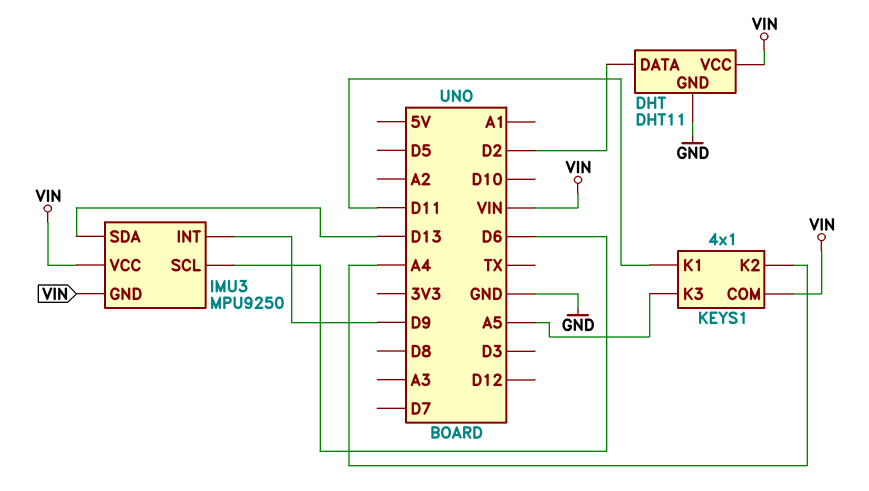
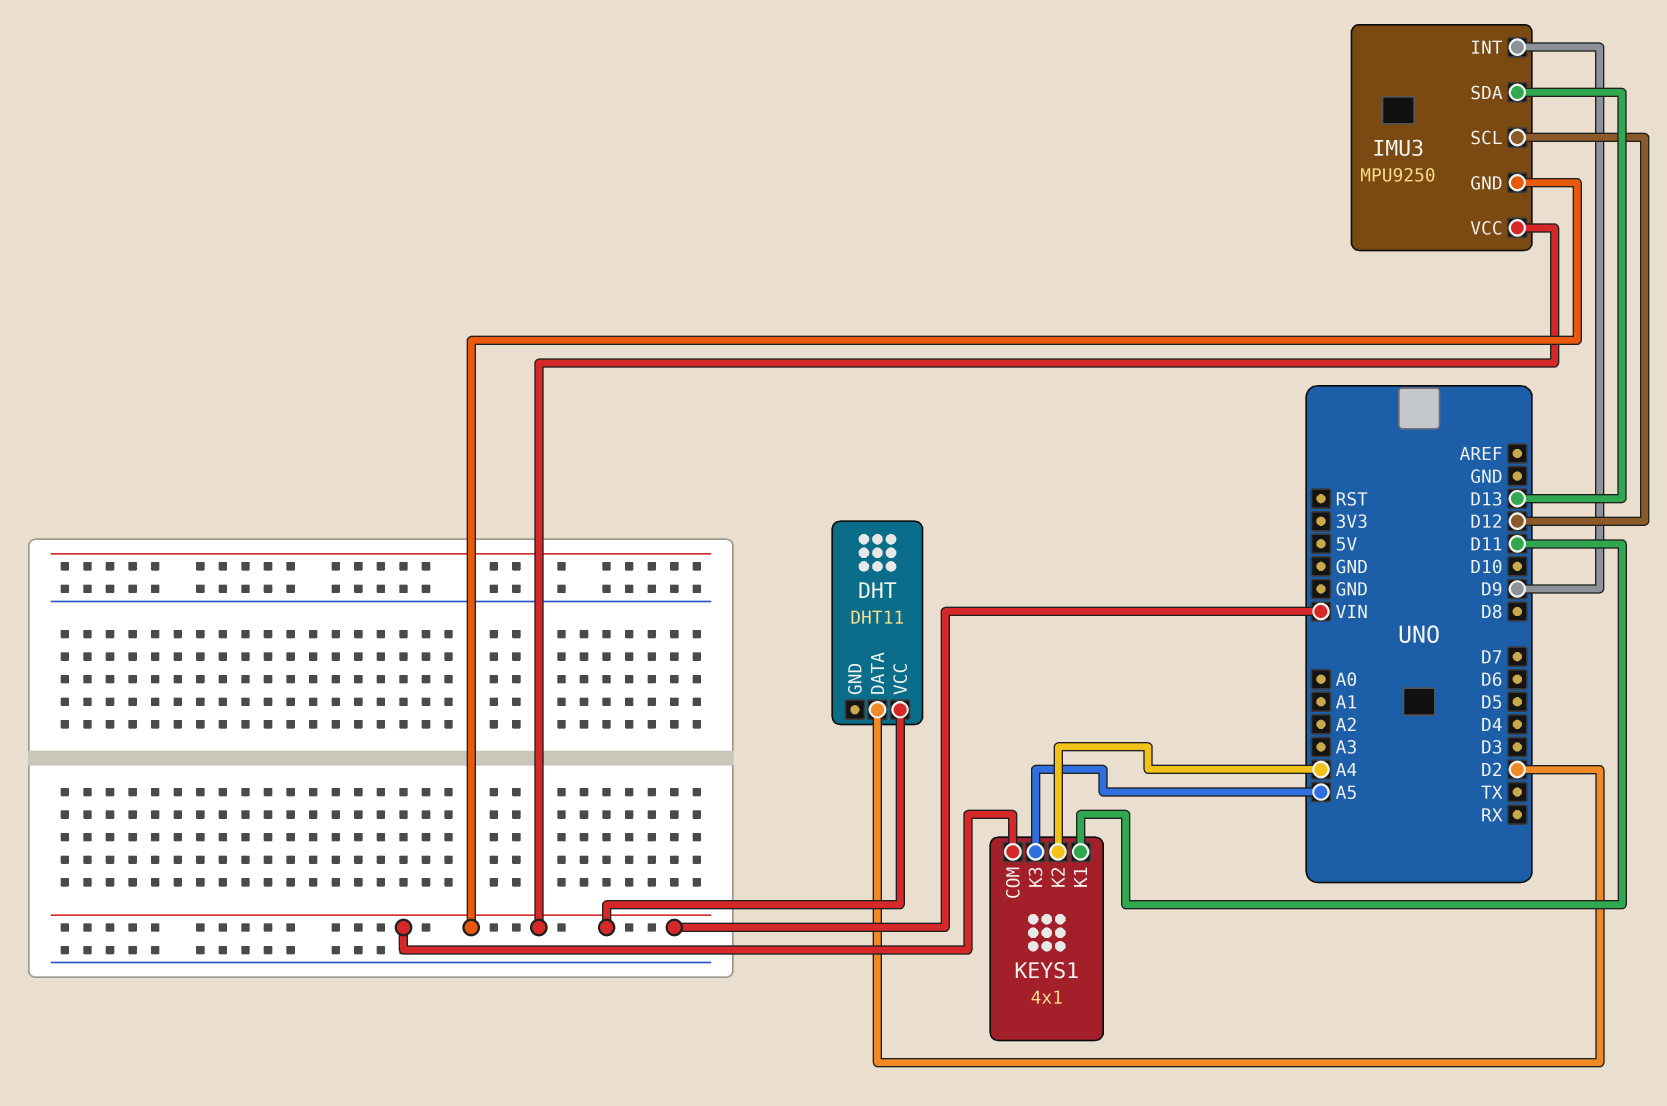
DHT pin GND: GND -> none
IMU3 pin SCL: D6 -> D12

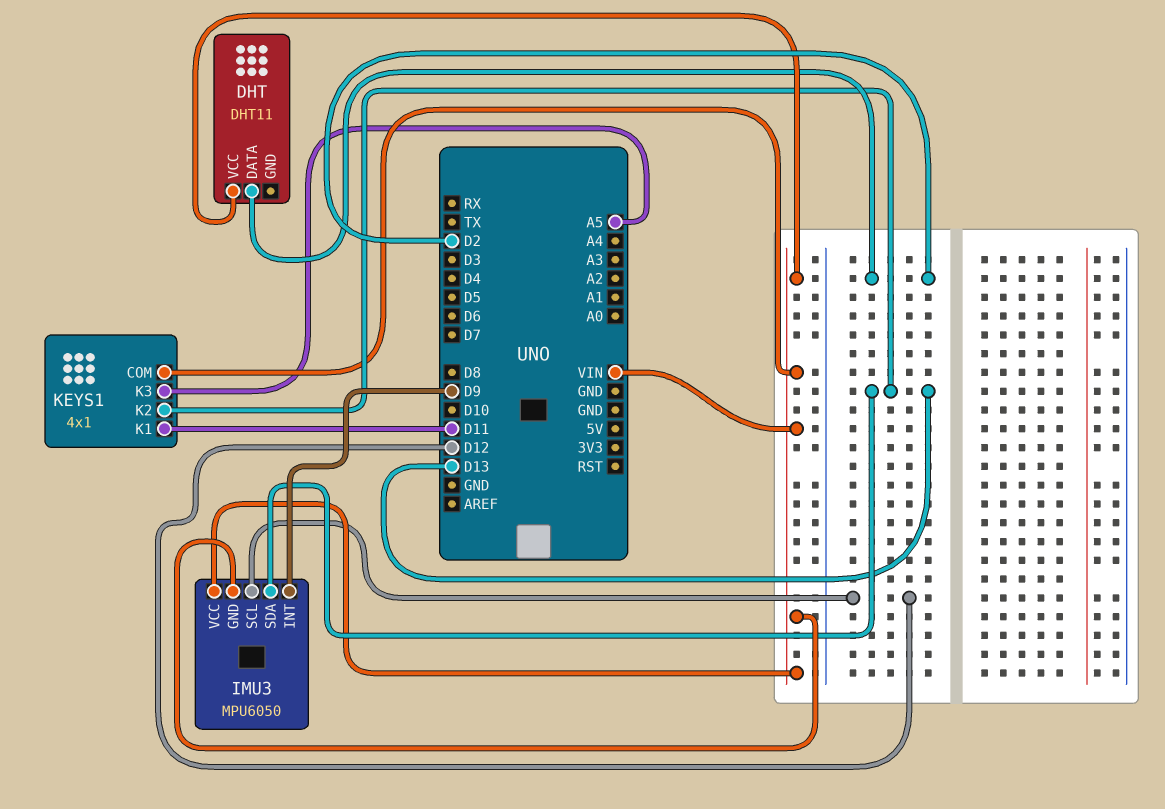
IMU3: MPU9250 -> MPU6050
KEYS1 pin K2: A4 -> D13

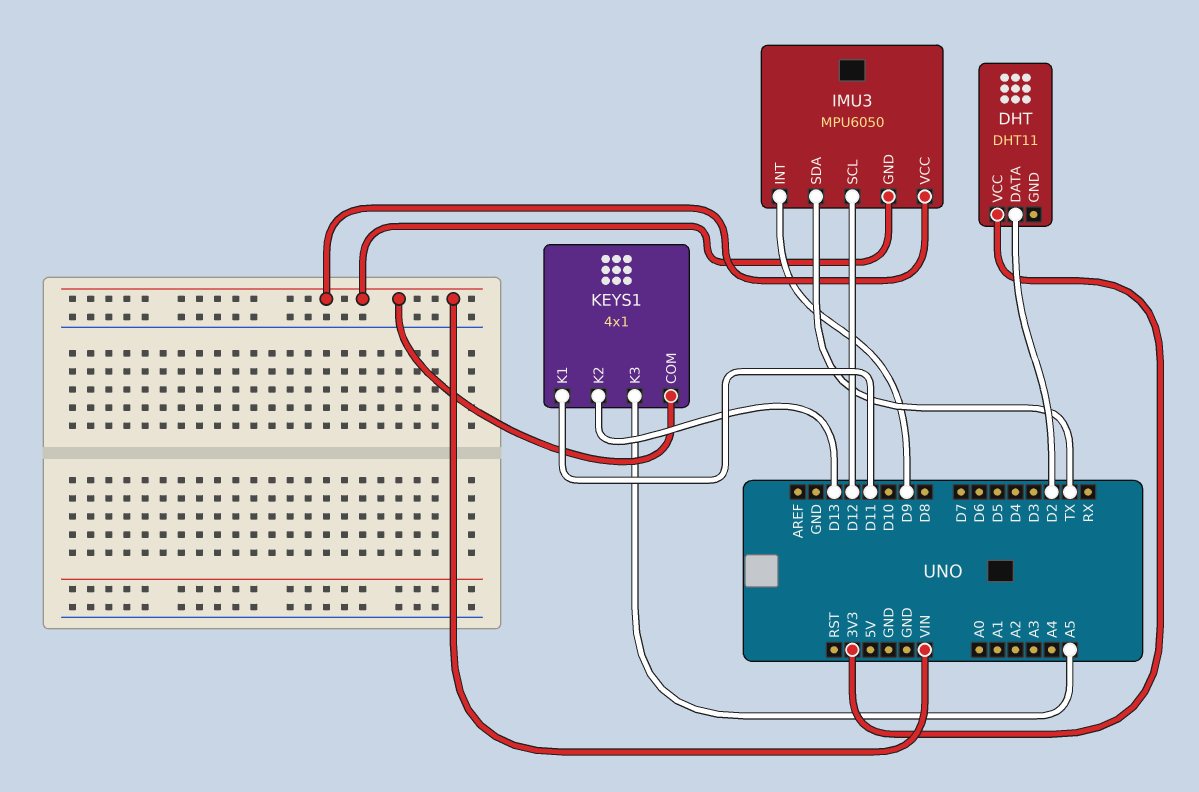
DHT pin VCC: VIN -> 3V3
IMU3 pin SDA: D13 -> TX

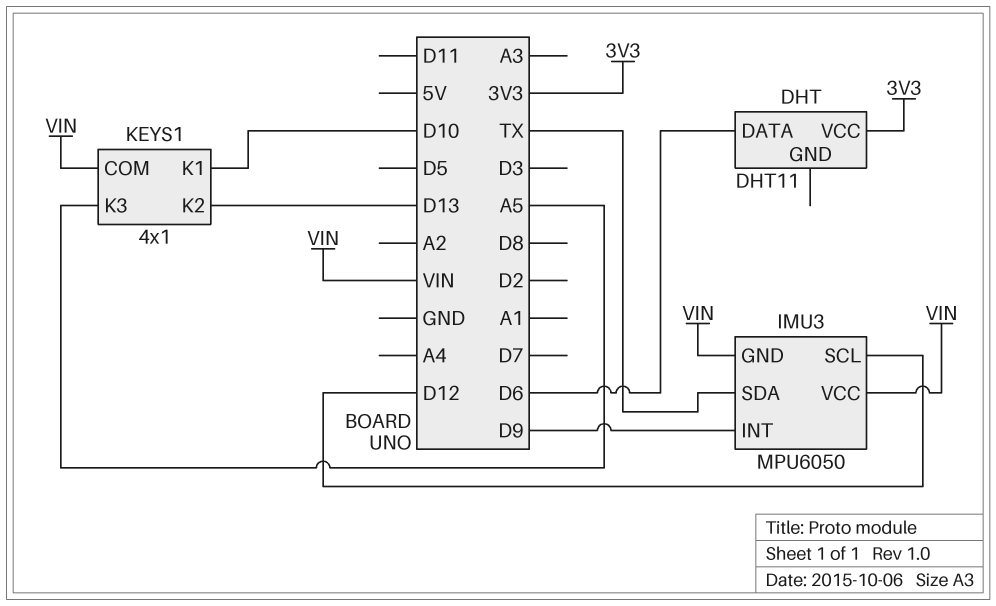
DHT pin DATA: D2 -> D6
KEYS1 pin K1: D11 -> D10

